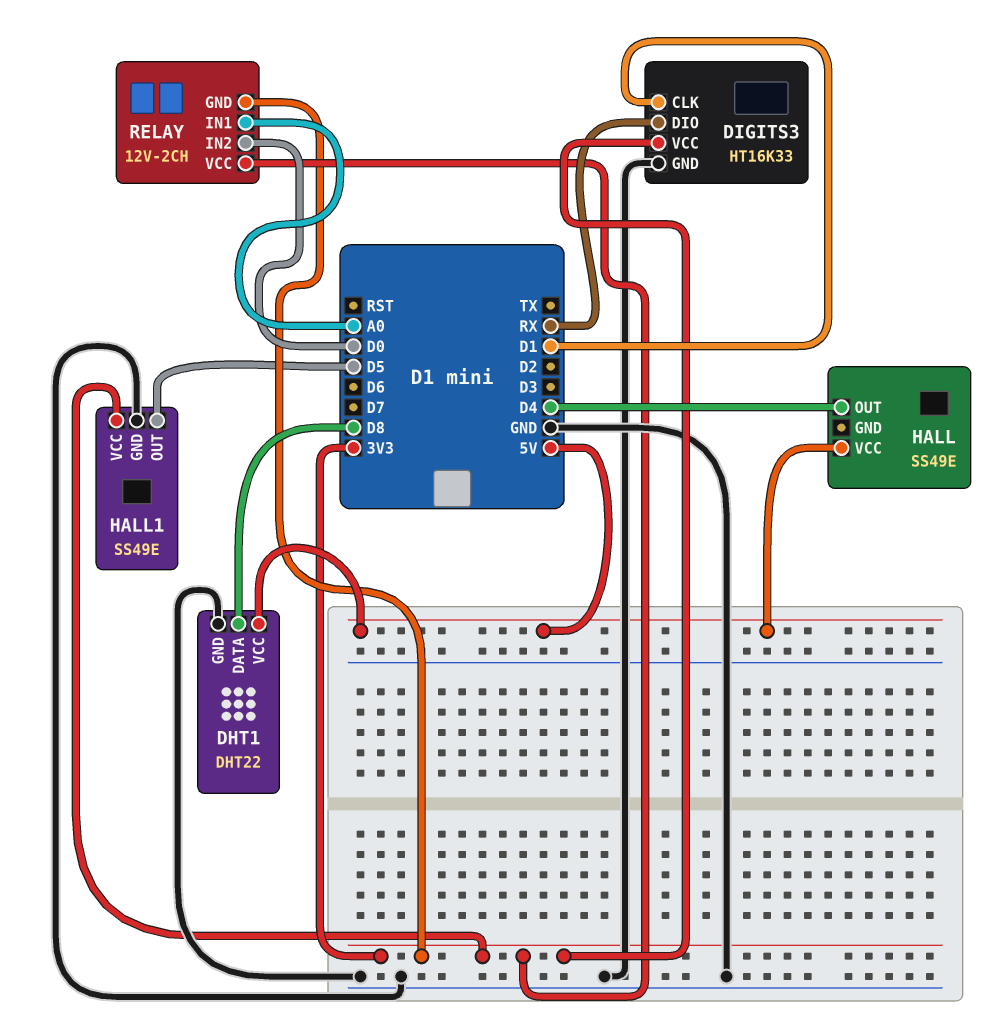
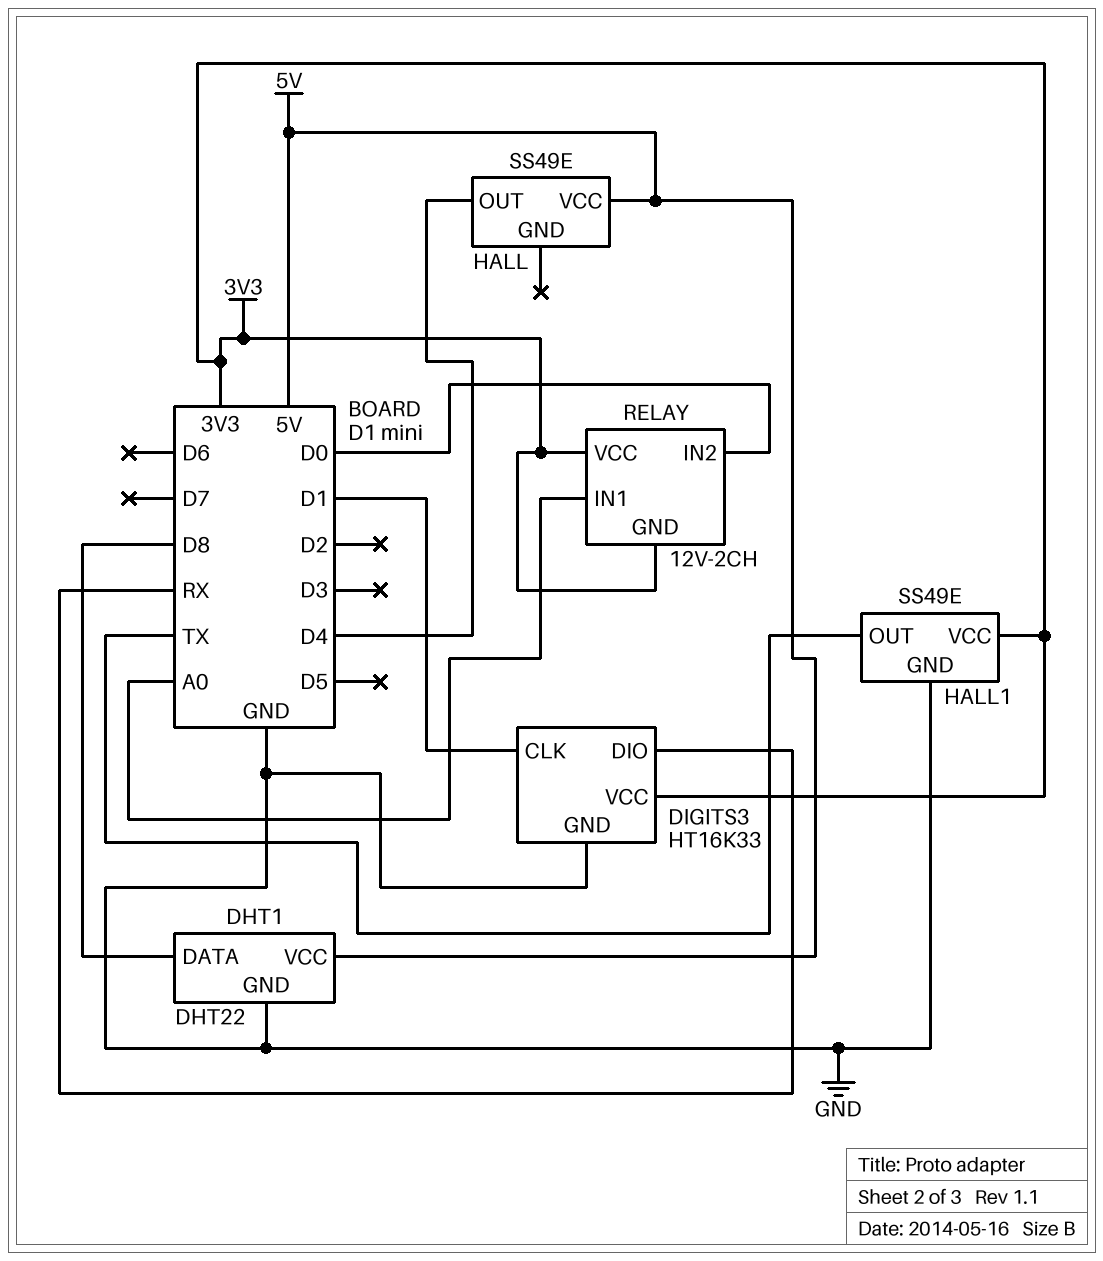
HALL1 pin OUT: D5 -> TX

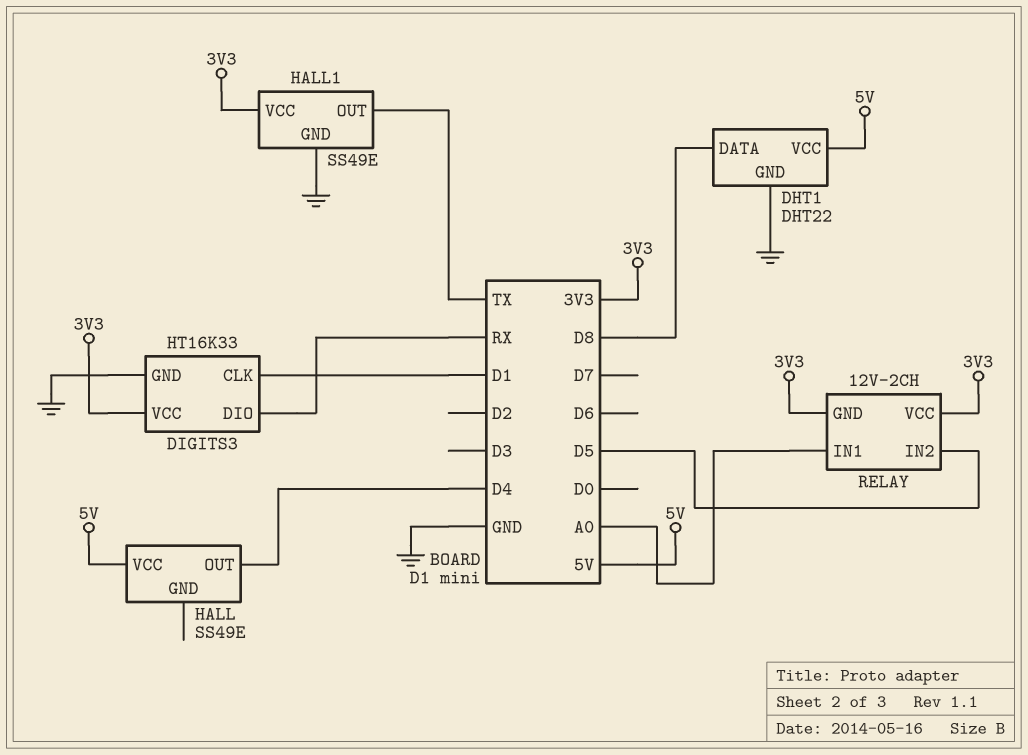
RELAY pin IN2: D0 -> D5

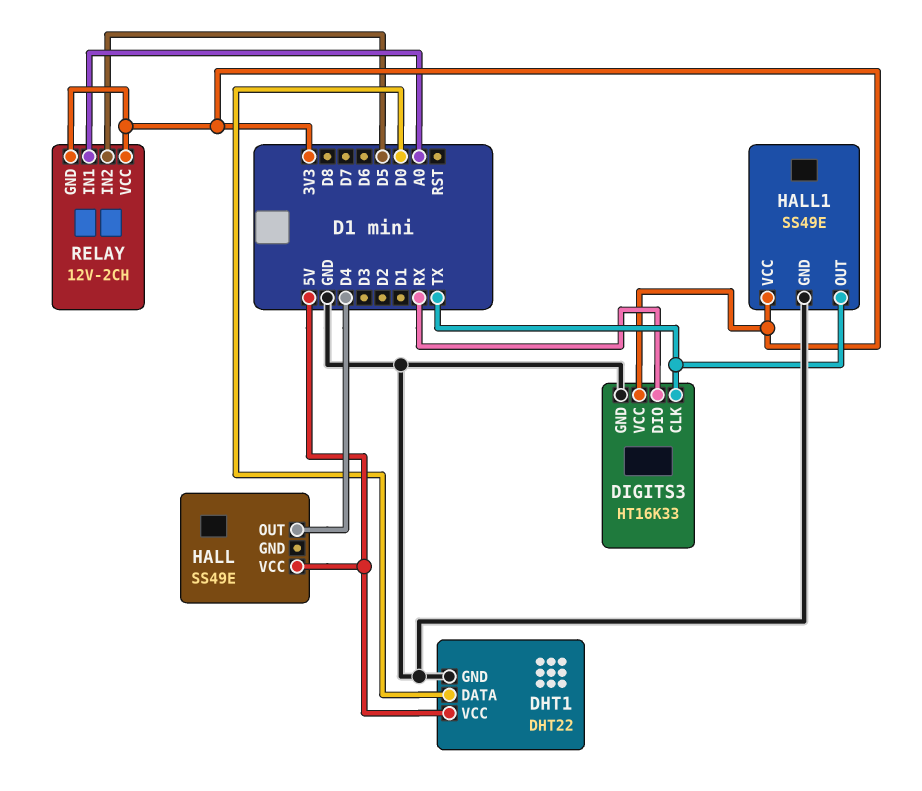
DHT1 pin DATA: D8 -> D0
DIGITS3 pin CLK: D1 -> TX

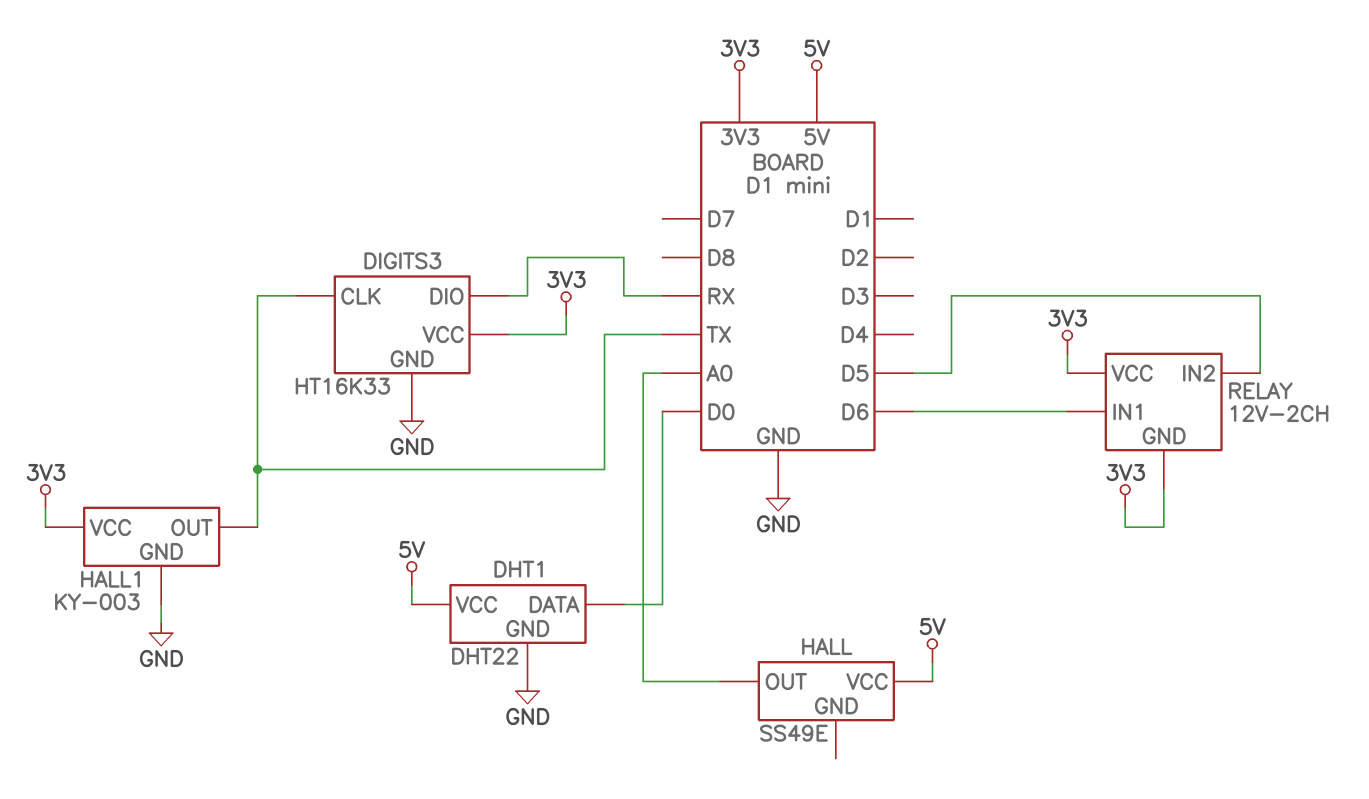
HALL pin OUT: D4 -> A0
HALL1: SS49E -> KY-003
RELAY pin IN1: A0 -> D6

